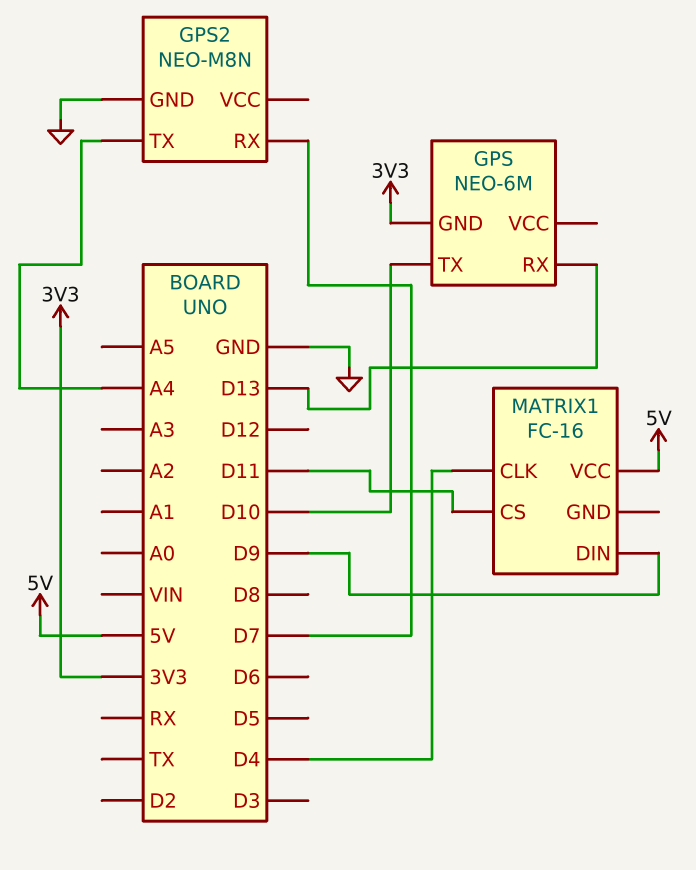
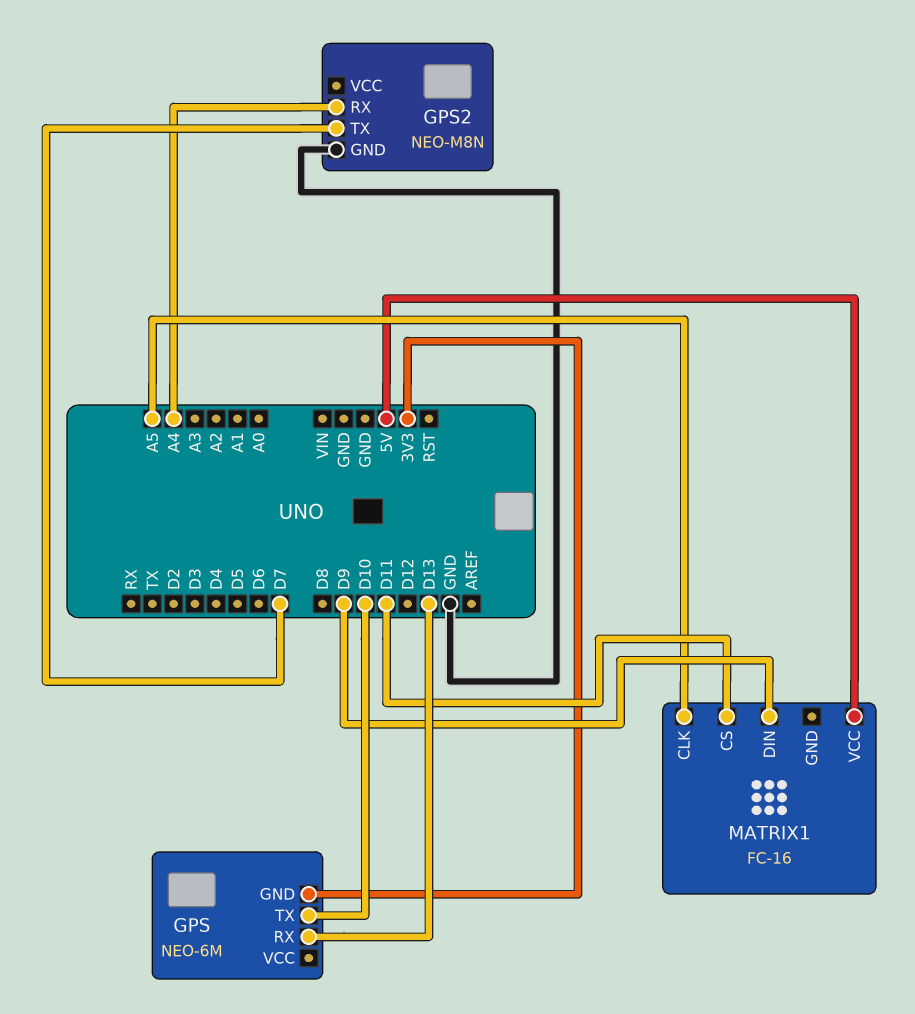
GPS2 pin RX: D7 -> A4
GPS2 pin TX: A4 -> D7
MATRIX1 pin CLK: D4 -> A5

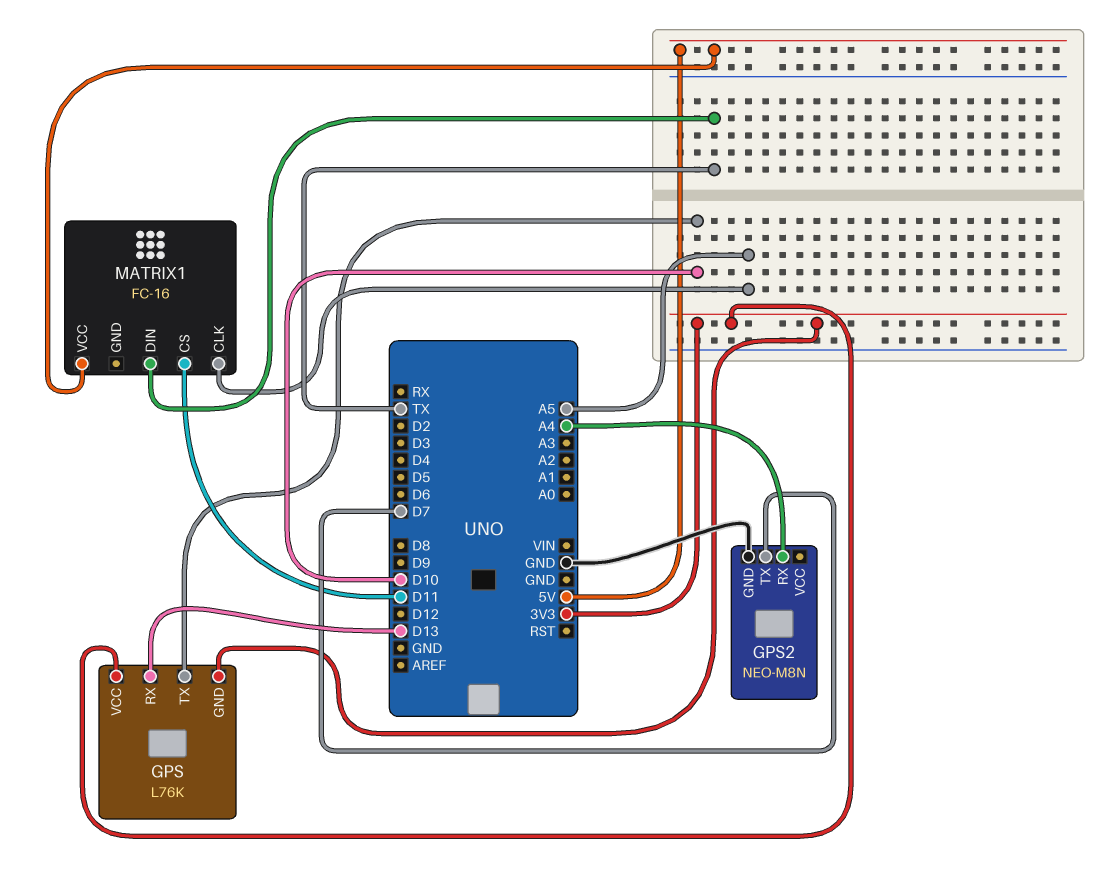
GPS: NEO-6M -> L76K
GPS pin VCC: none -> 3V3
MATRIX1 pin DIN: D9 -> TX

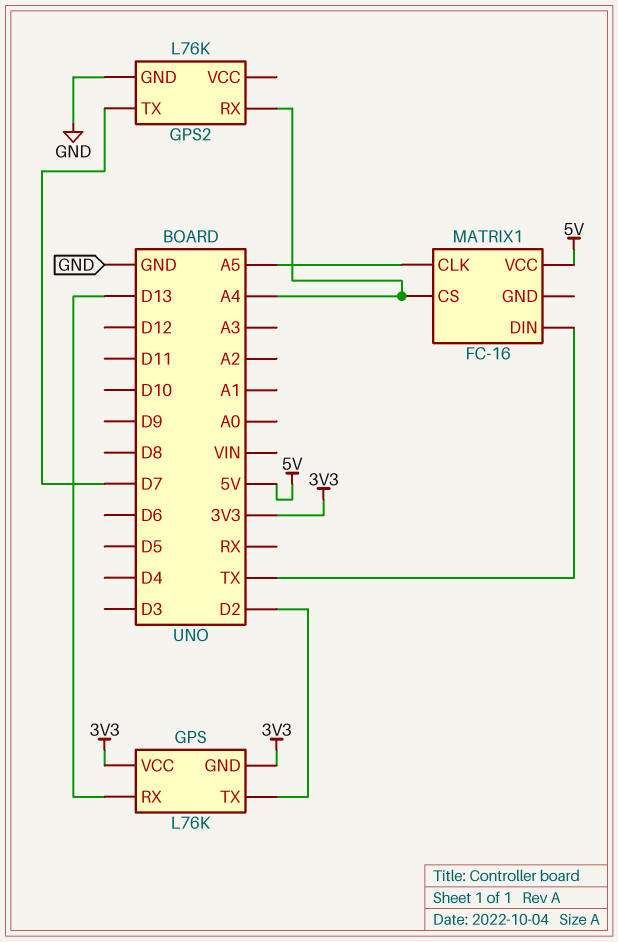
GPS pin TX: D10 -> D2
GPS2: NEO-M8N -> L76K
MATRIX1 pin CS: D11 -> A4

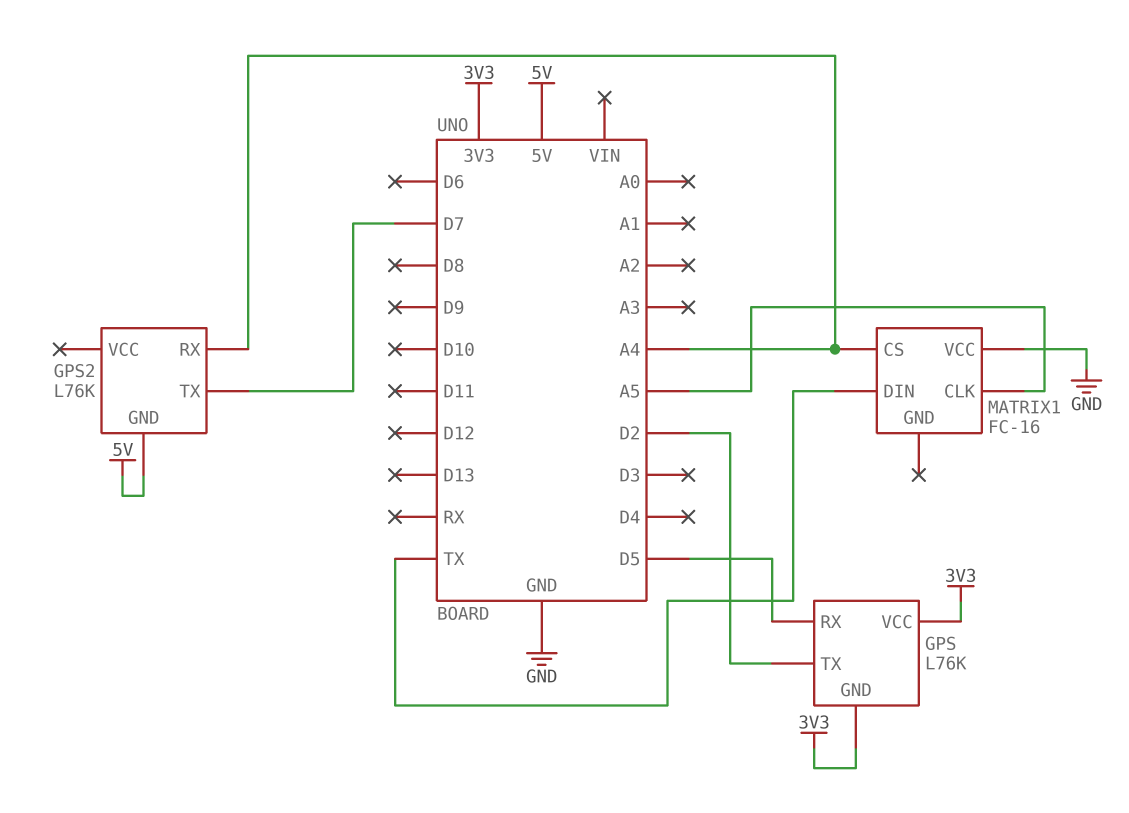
GPS pin RX: D13 -> D5
GPS2 pin GND: GND -> 5V
MATRIX1 pin VCC: 5V -> GND

